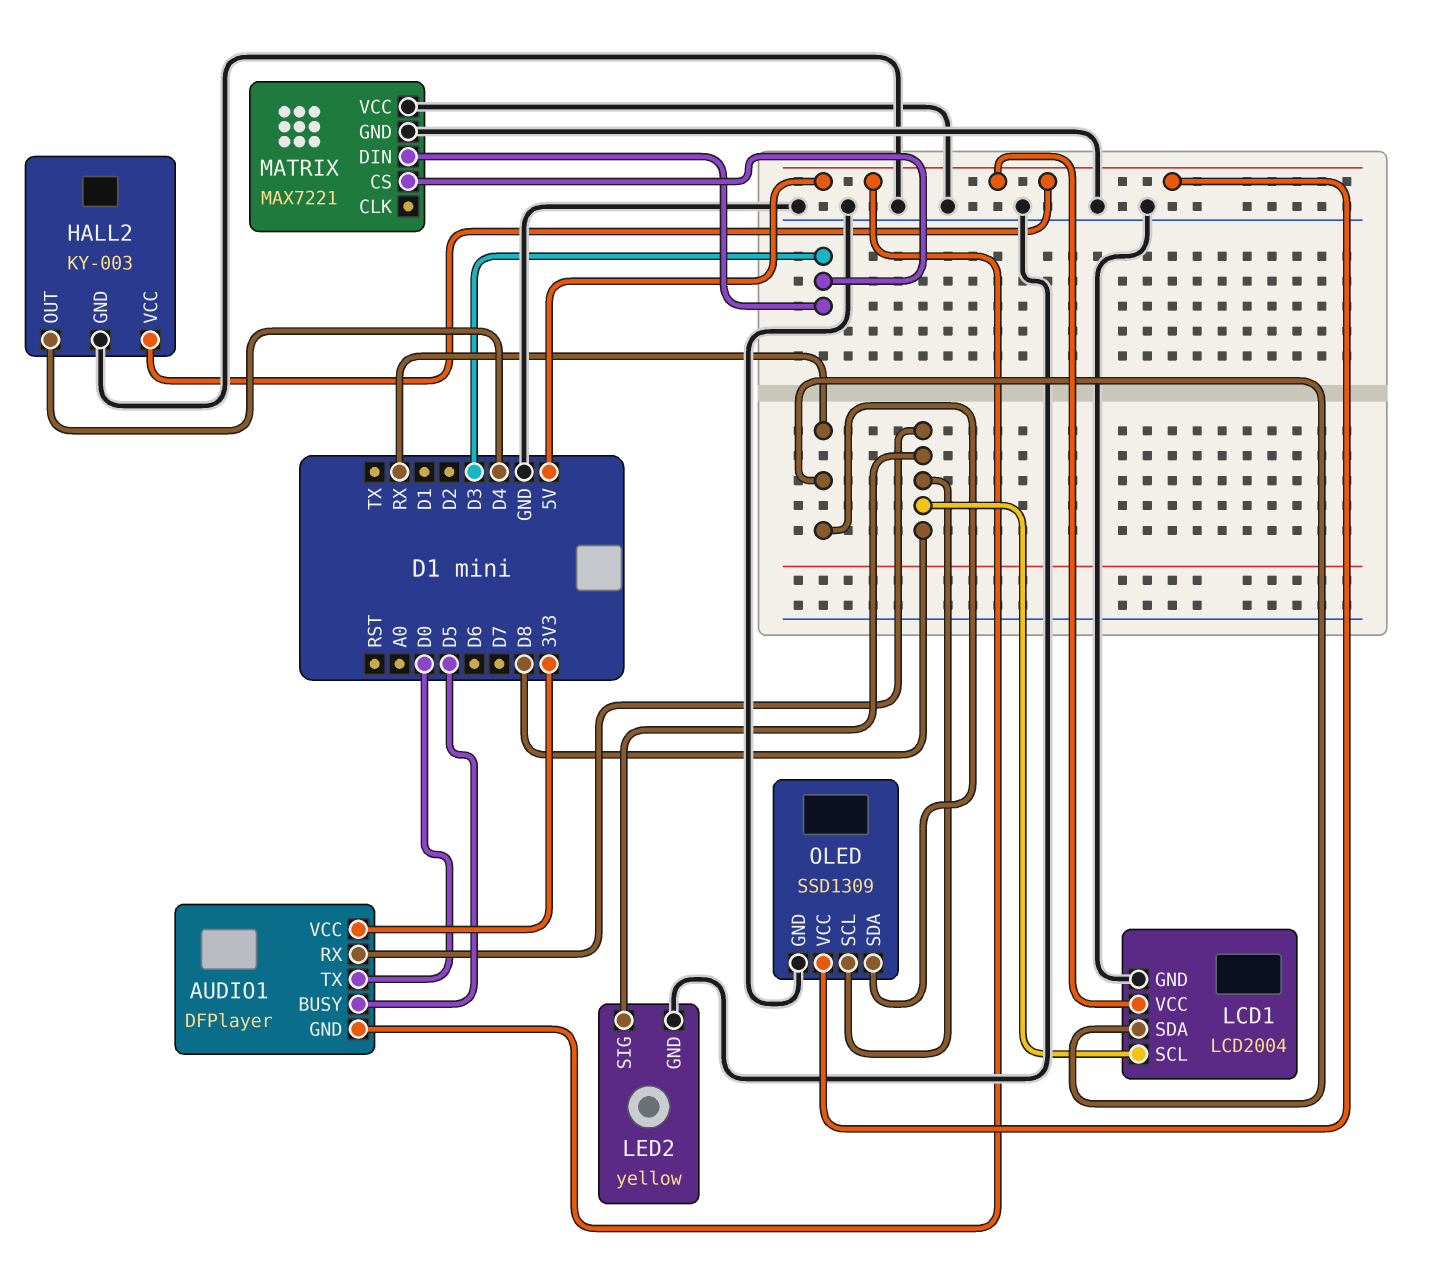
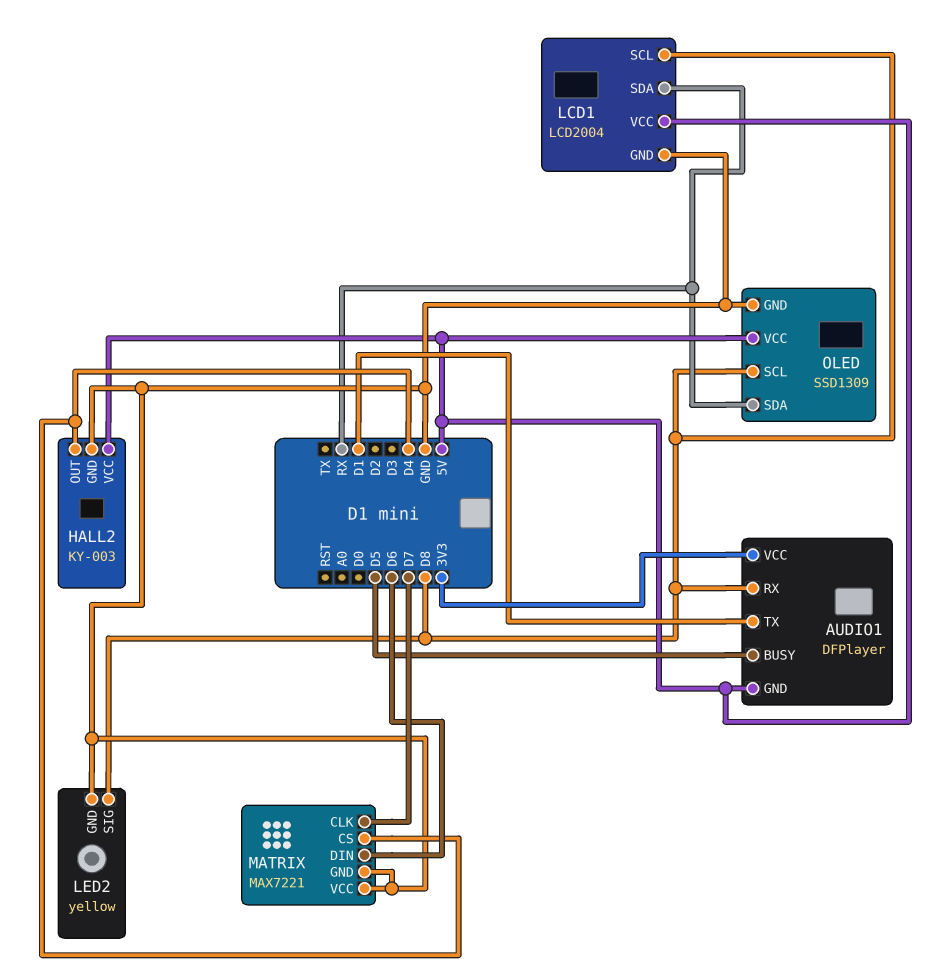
AUDIO1 pin TX: D0 -> D1
MATRIX pin CLK: none -> D7
MATRIX pin CS: D3 -> D4
MATRIX pin DIN: D3 -> D6

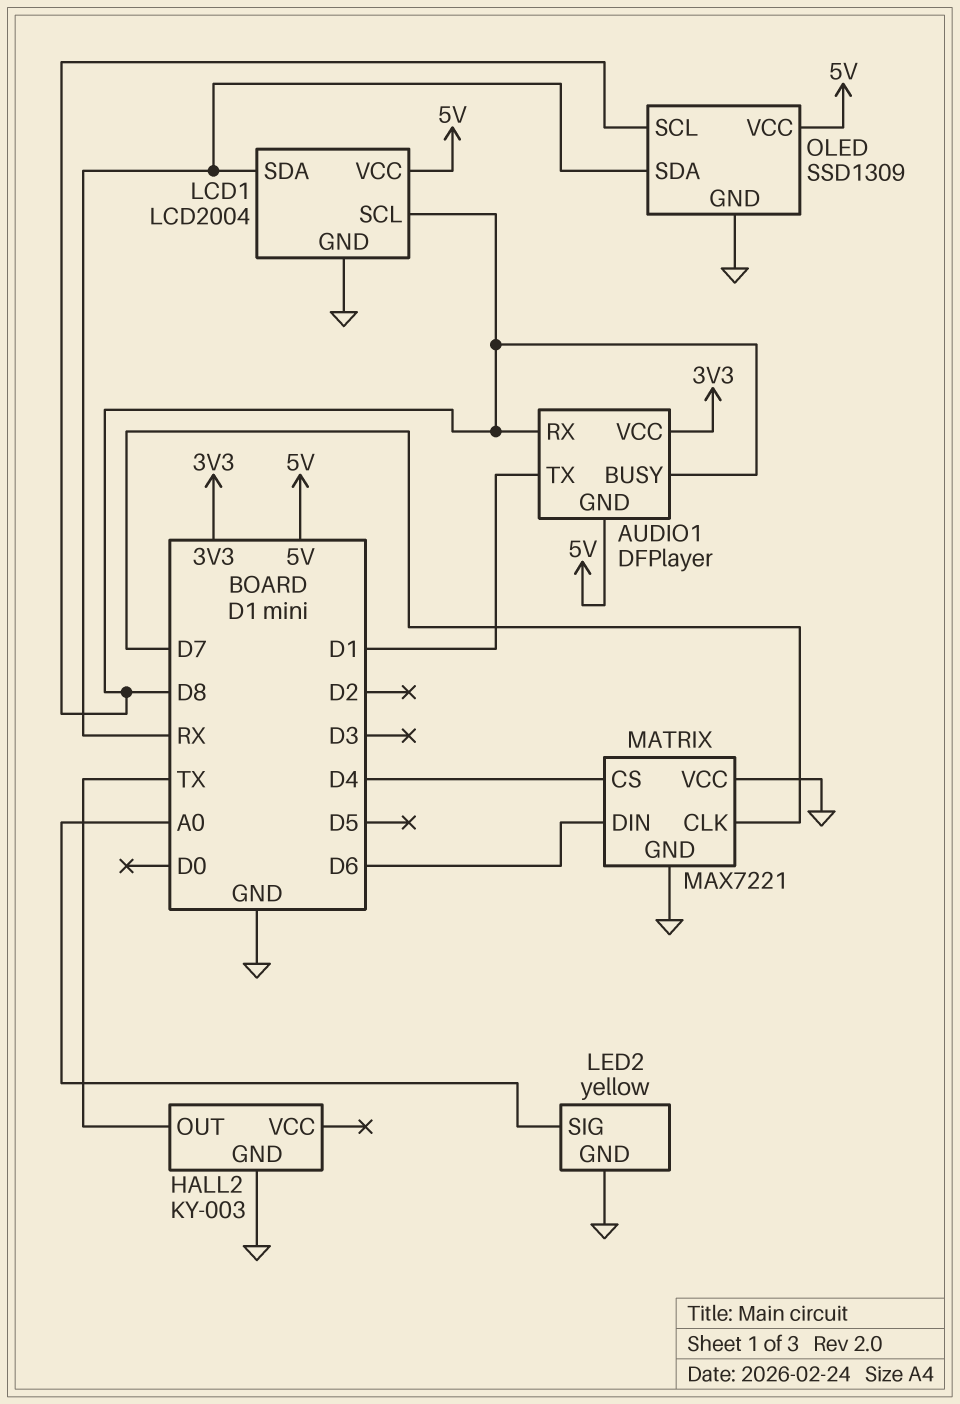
AUDIO1 pin BUSY: D5 -> D8
HALL2 pin OUT: D4 -> TX
HALL2 pin VCC: 5V -> none
LED2 pin SIG: D8 -> A0

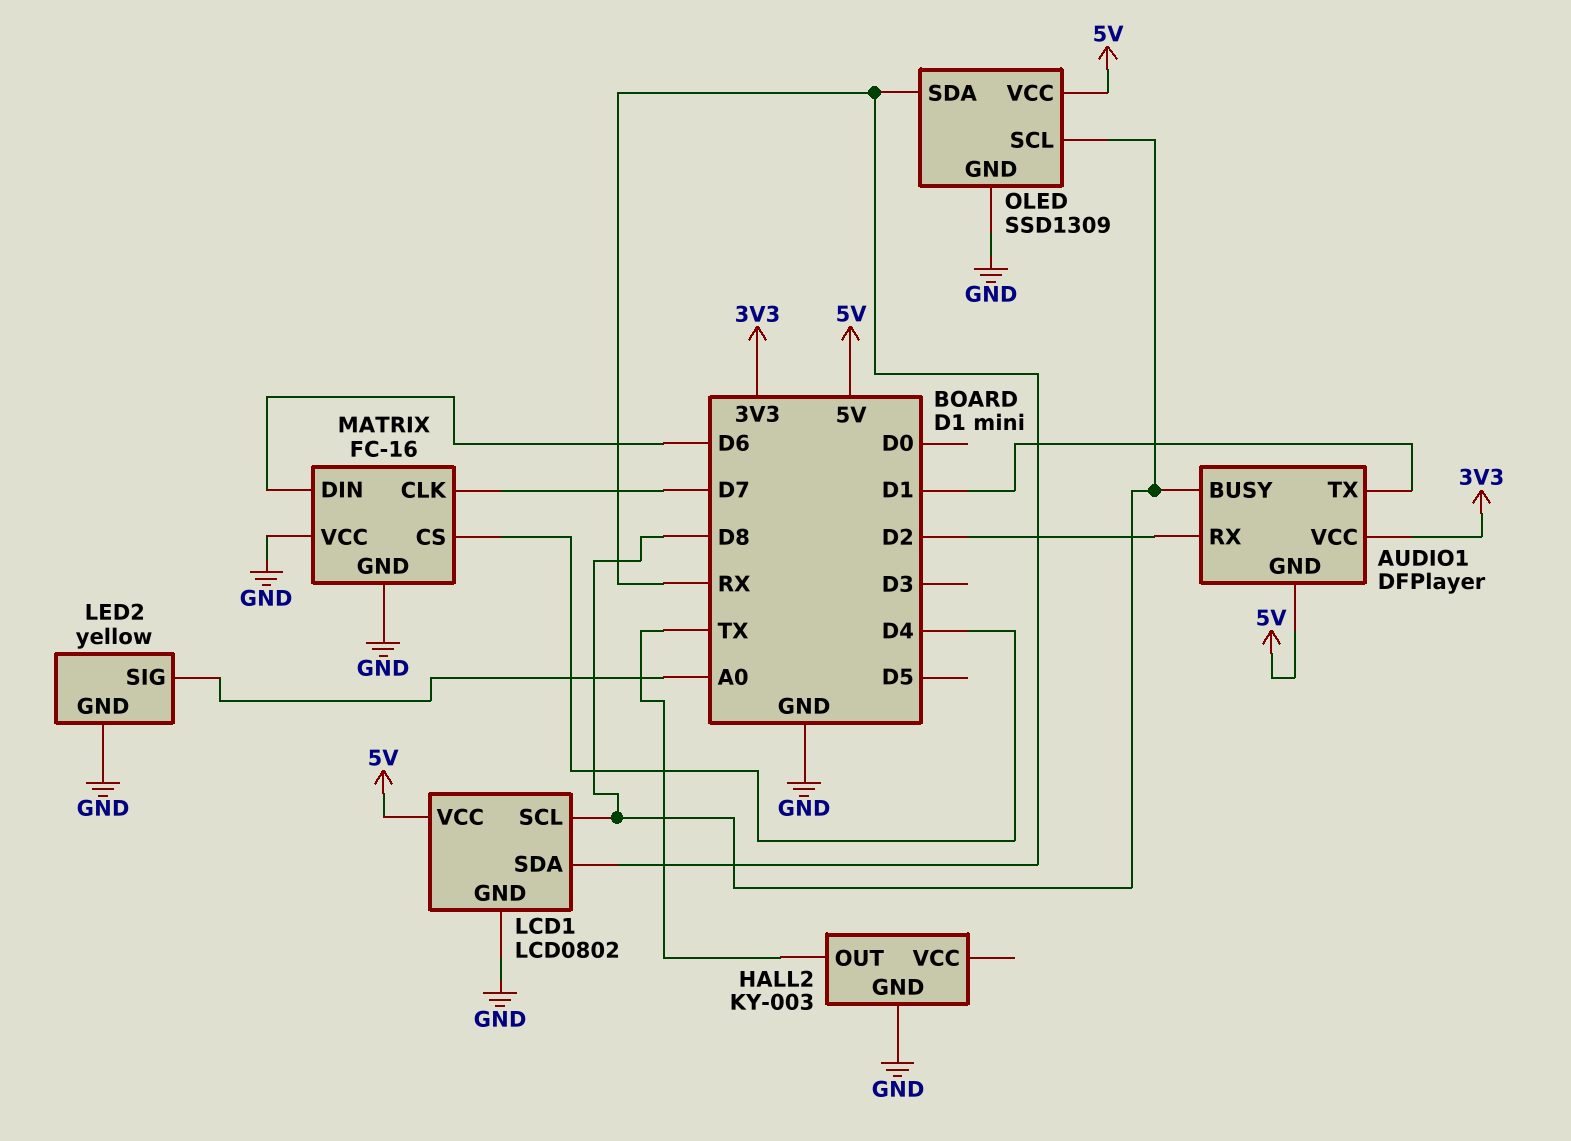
AUDIO1 pin RX: D8 -> D2
LCD1: LCD2004 -> LCD0802
MATRIX: MAX7221 -> FC-16

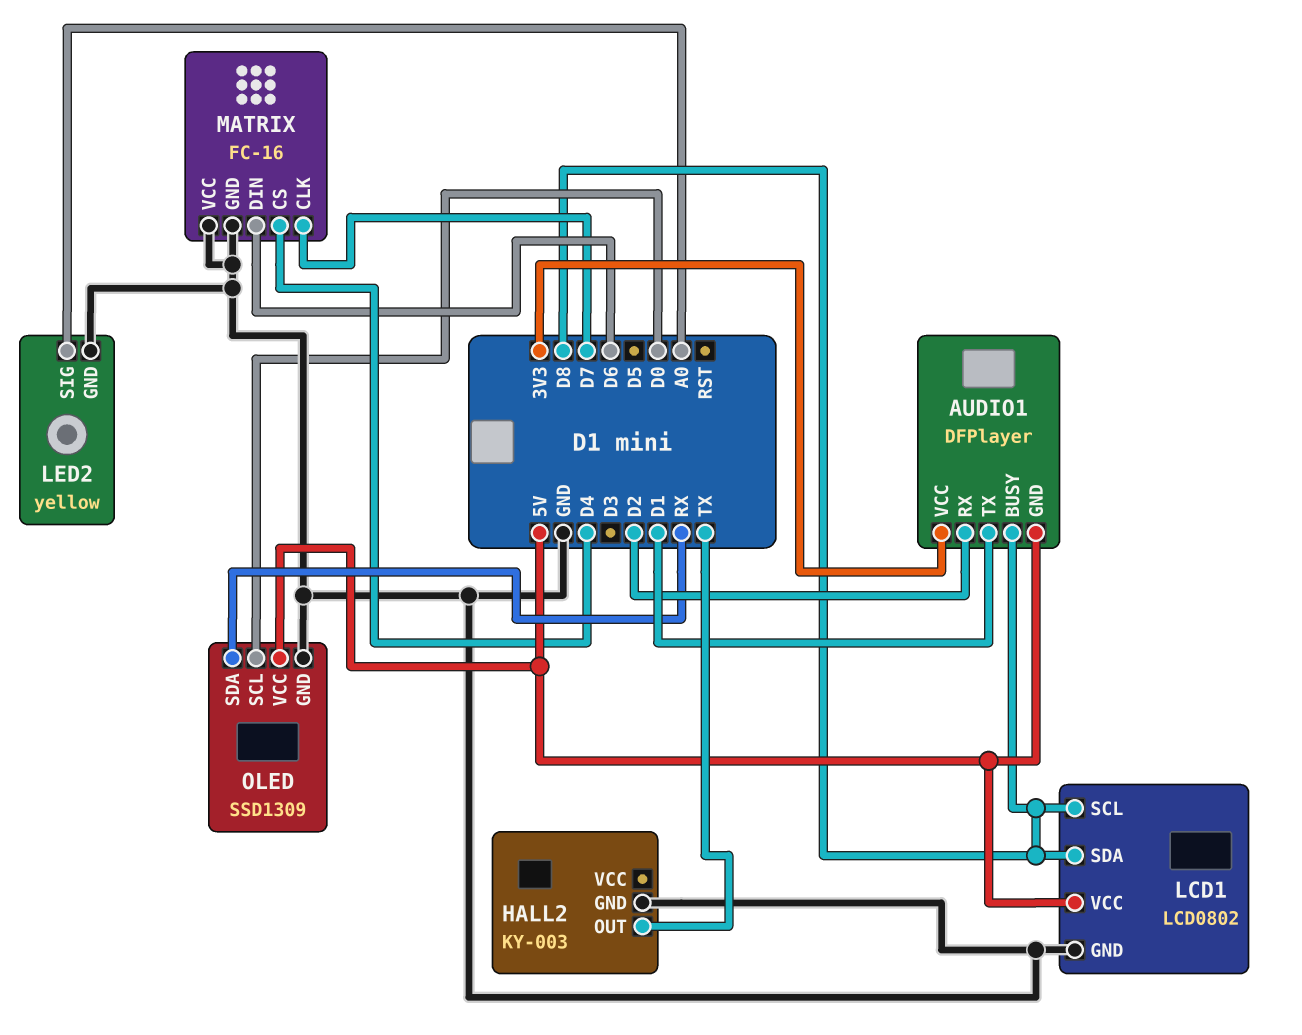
LCD1 pin SDA: RX -> D8
OLED pin SCL: D8 -> D0

